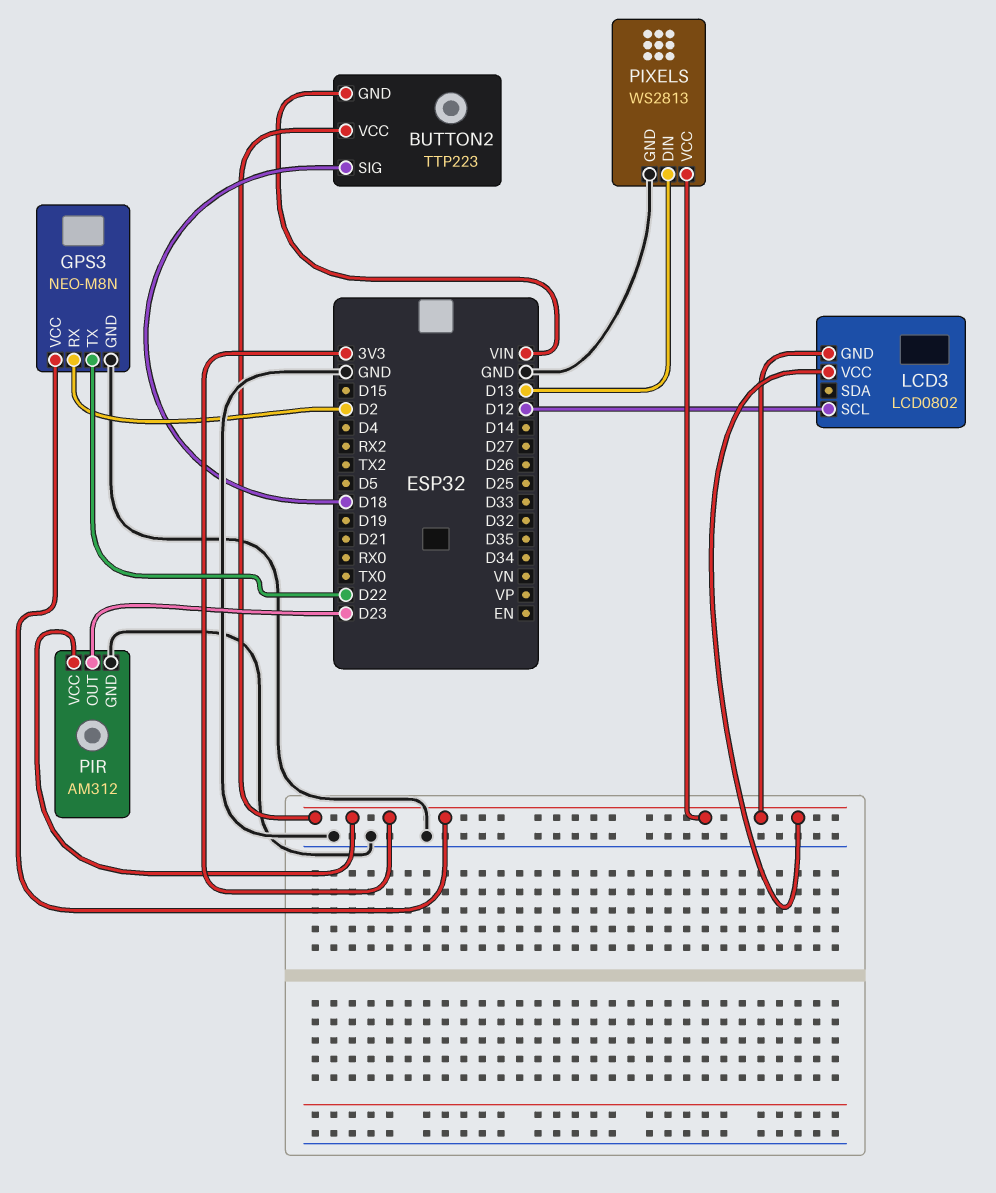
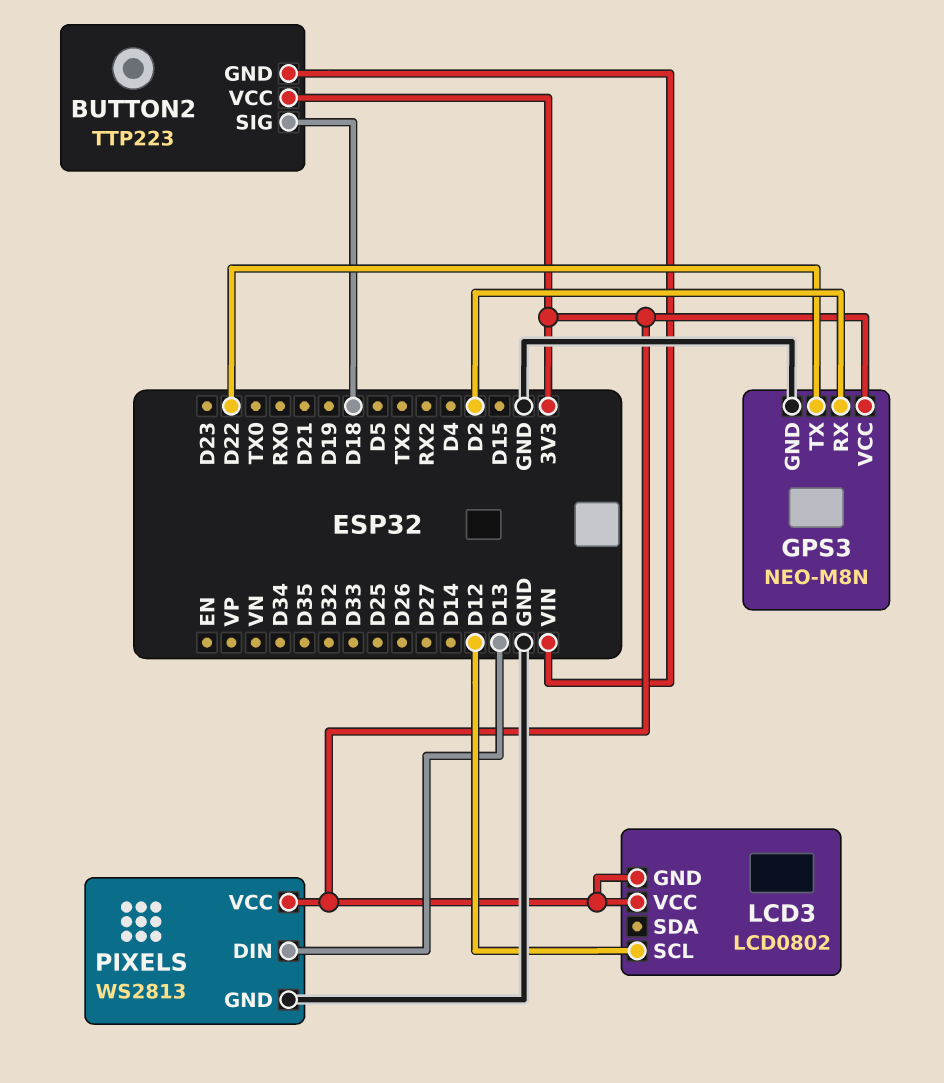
PIR: AM312 -> none
PIR pin GND: GND -> none
PIR pin OUT: D23 -> none
PIR pin VCC: 3V3 -> none

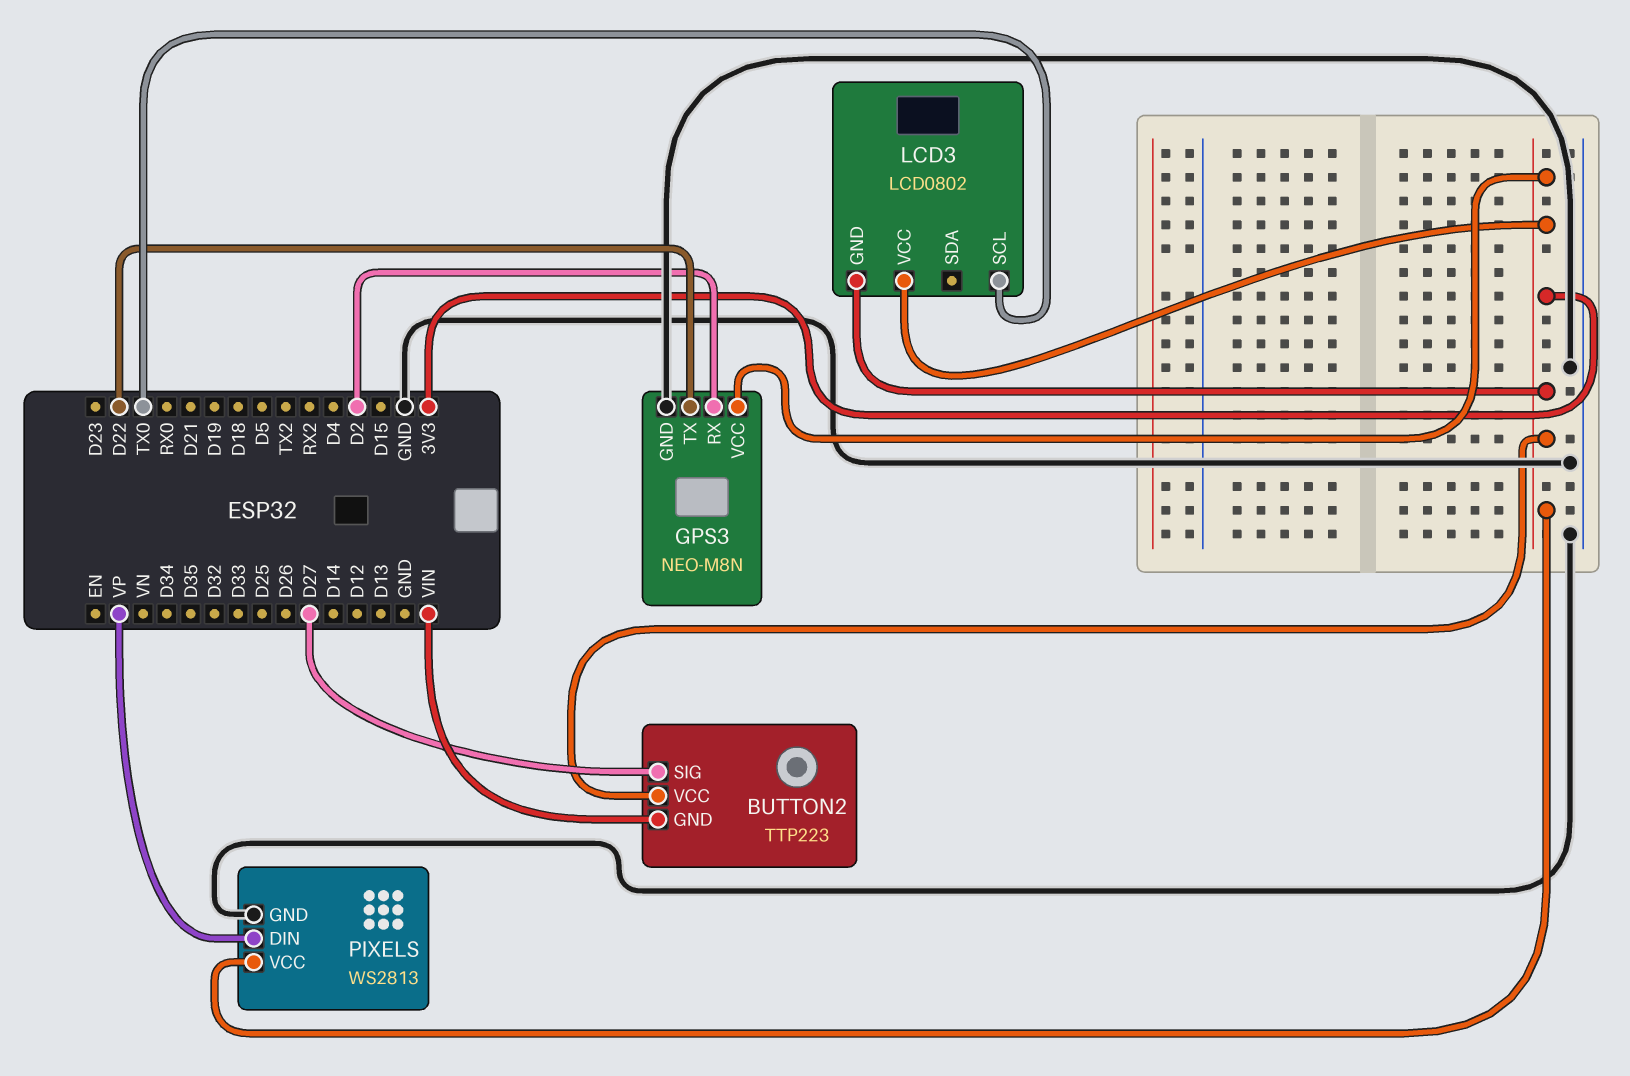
BUTTON2 pin SIG: D18 -> D27
LCD3 pin SCL: D12 -> TX0
PIXELS pin DIN: D13 -> VP

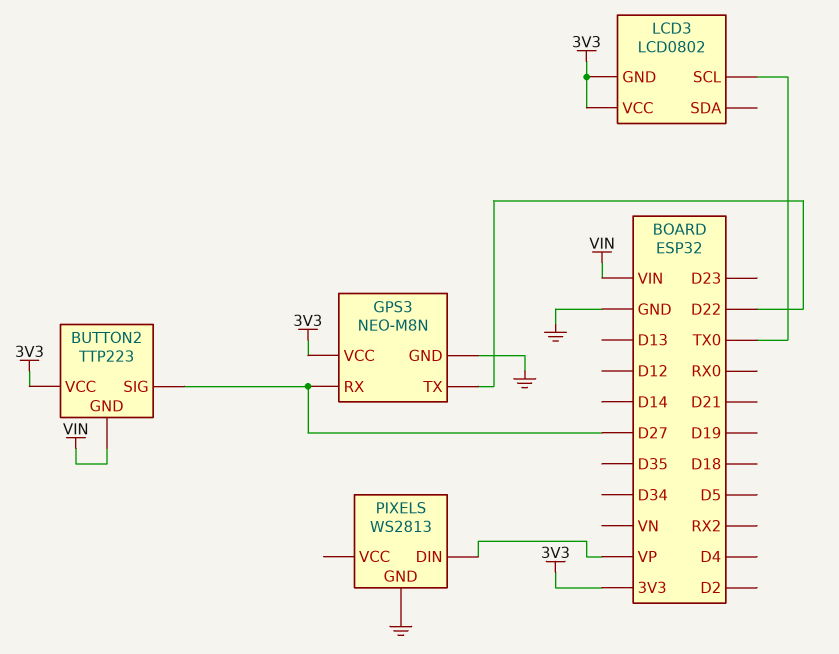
GPS3 pin RX: D2 -> D27
PIXELS pin VCC: 3V3 -> none

